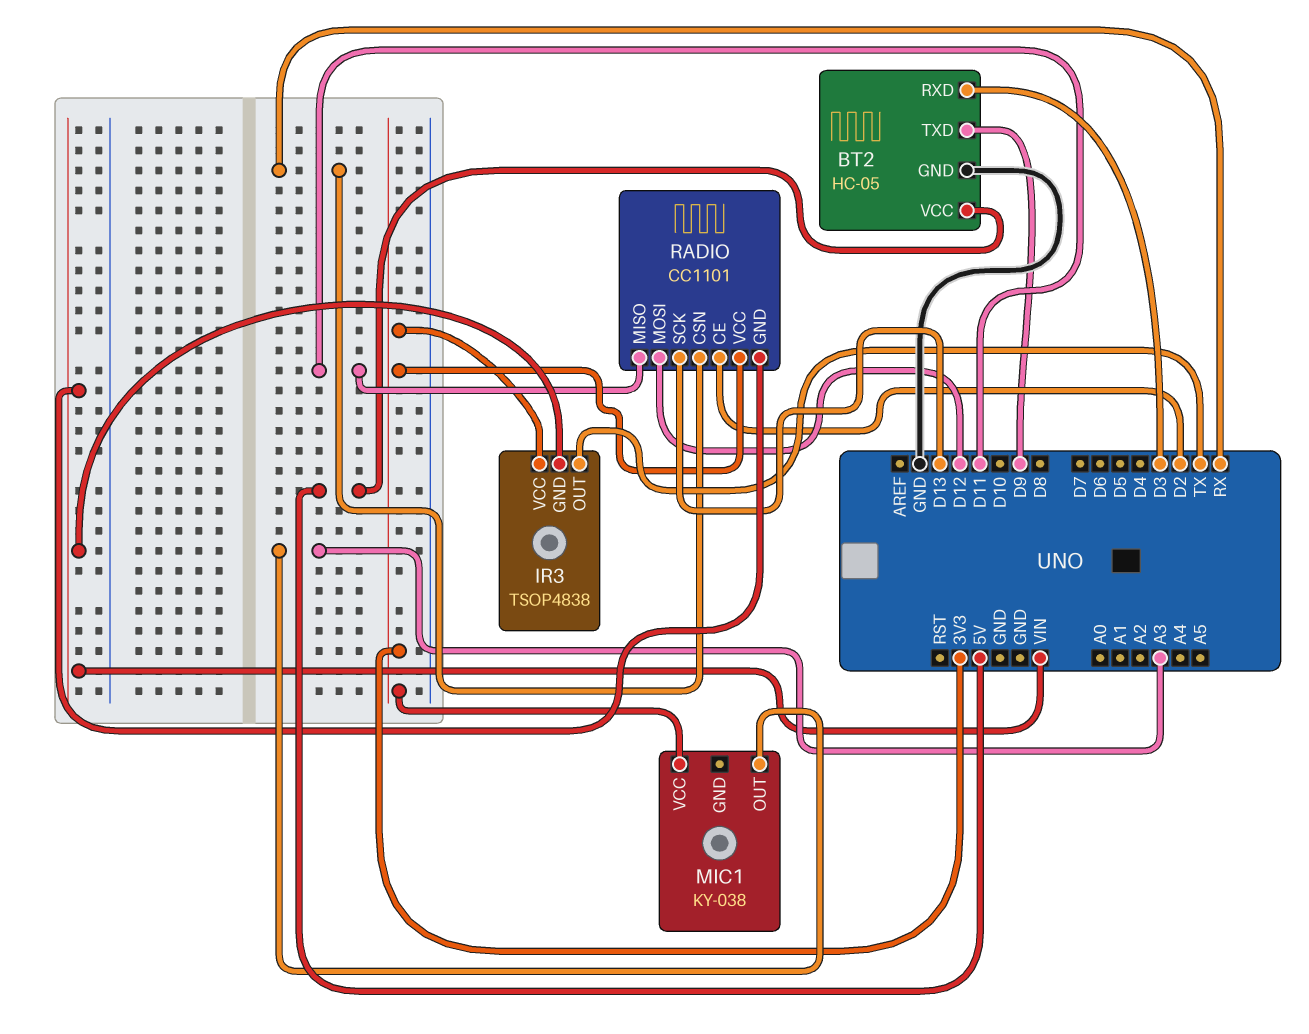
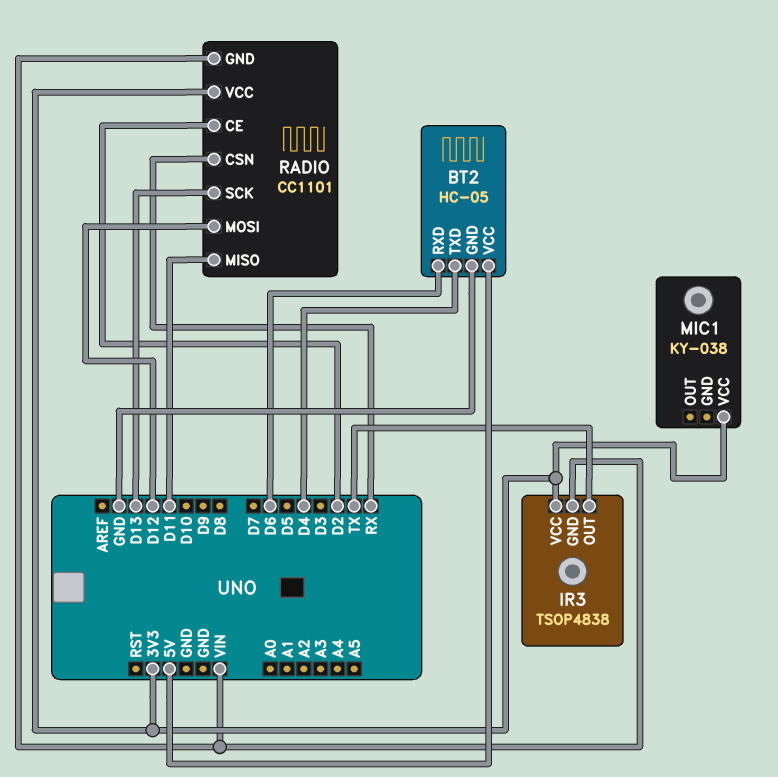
BT2 pin RXD: D3 -> D6
BT2 pin TXD: D9 -> D4
MIC1 pin OUT: A3 -> none

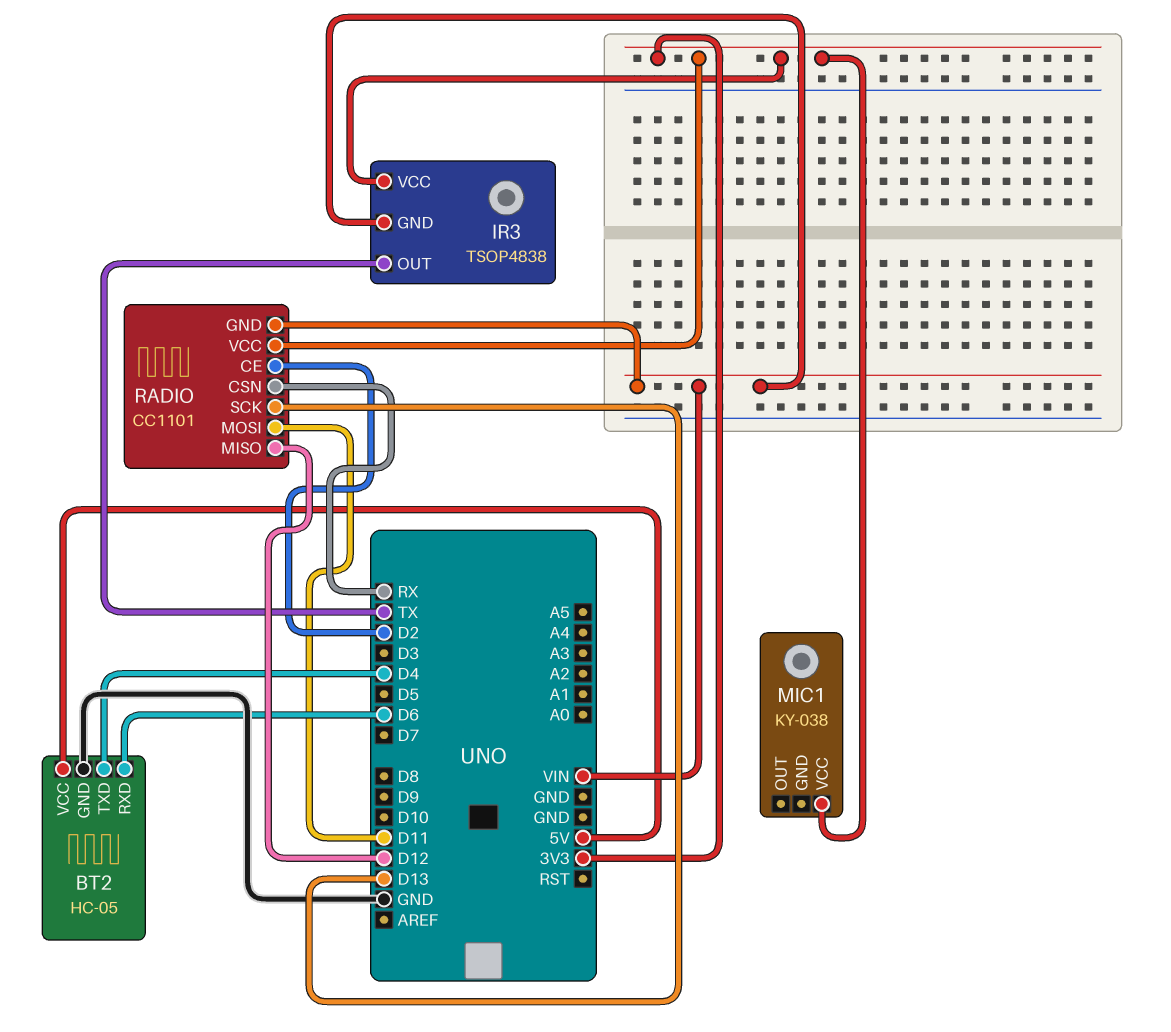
RADIO pin MISO: D11 -> D12
RADIO pin MOSI: D12 -> D11

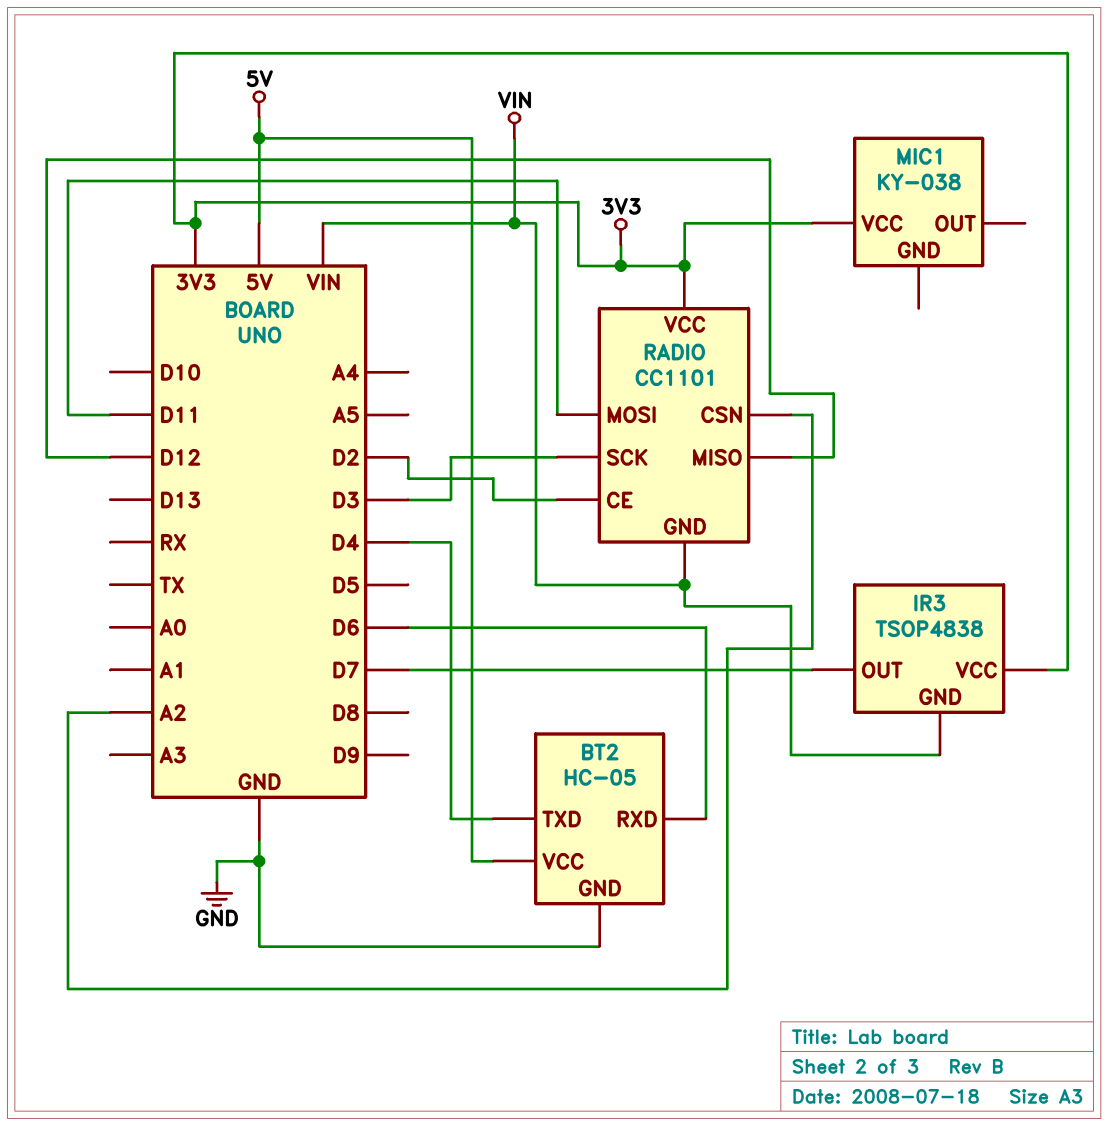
IR3 pin OUT: TX -> D7
RADIO pin CSN: RX -> A2
RADIO pin SCK: D13 -> D3

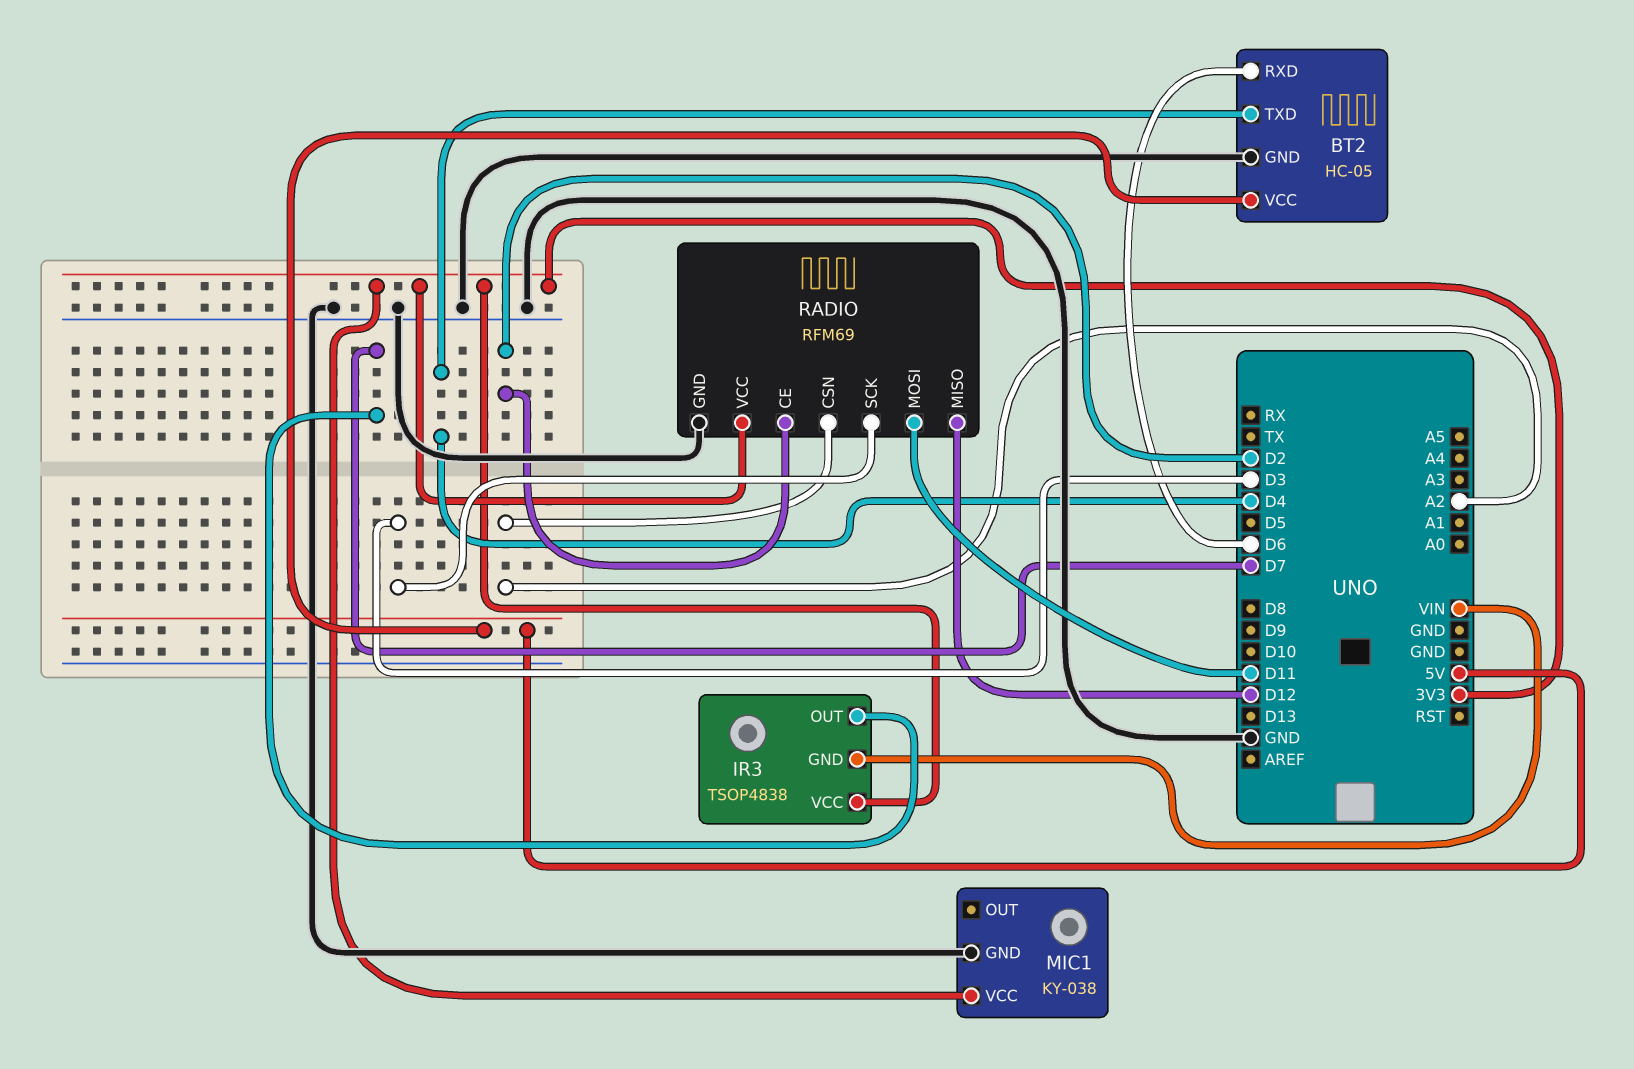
MIC1 pin GND: none -> GND
RADIO: CC1101 -> RFM69
RADIO pin GND: VIN -> GND

